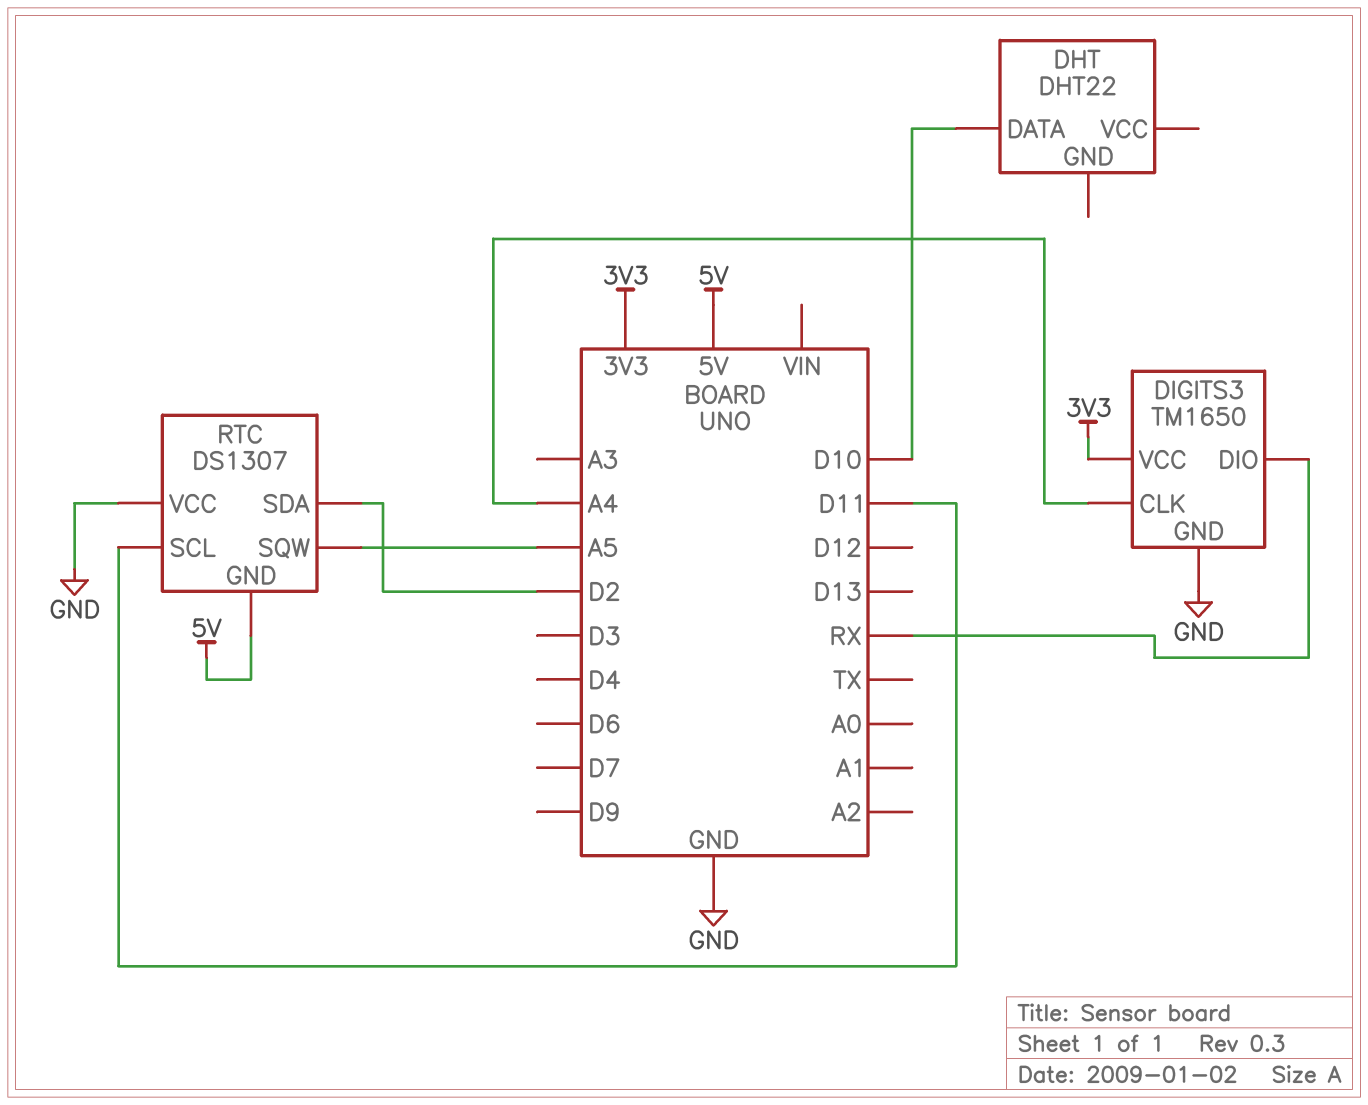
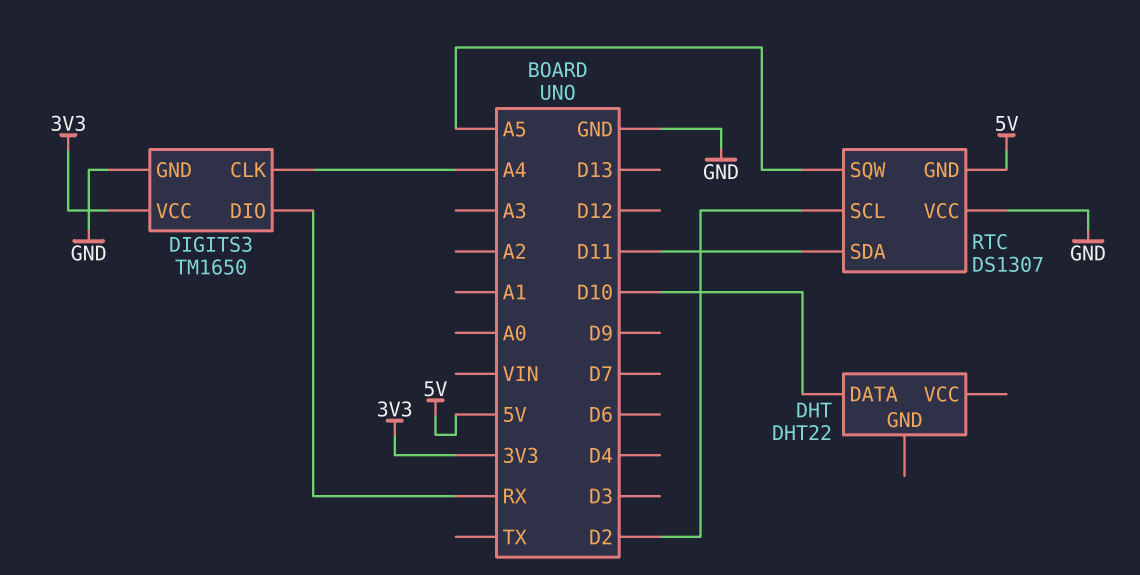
RTC pin SCL: D11 -> D2
RTC pin SDA: D2 -> D11

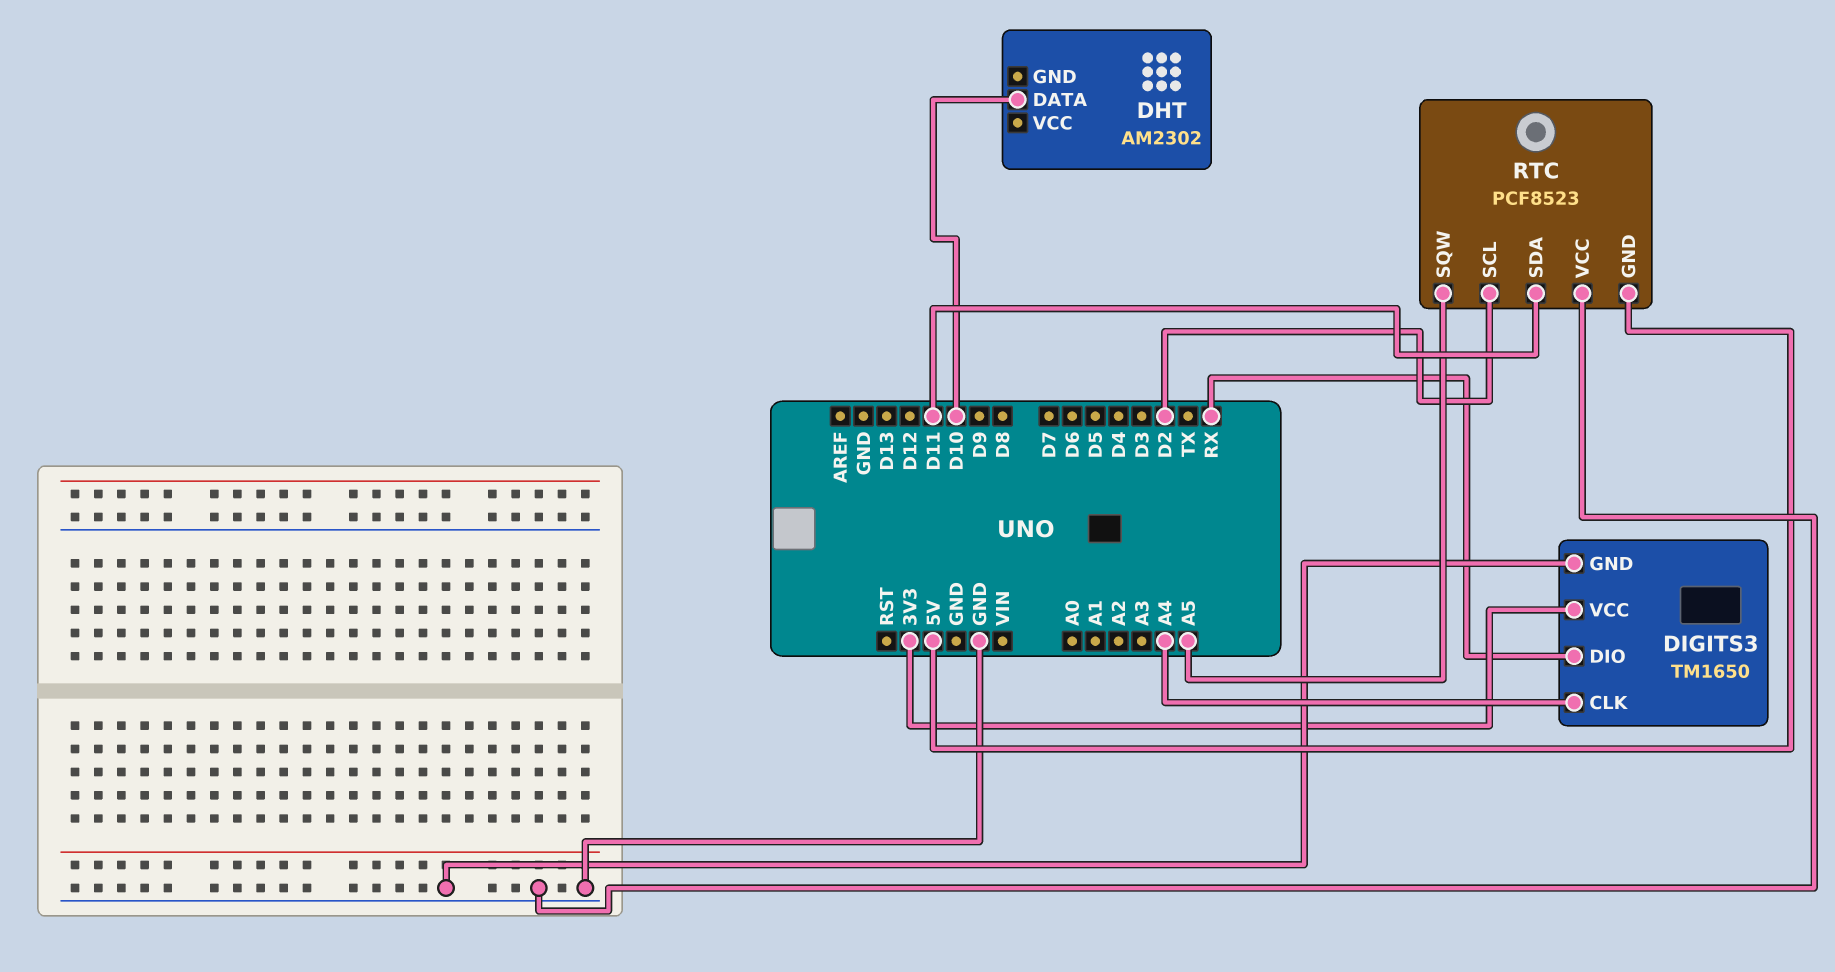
DHT: DHT22 -> AM2302
RTC: DS1307 -> PCF8523

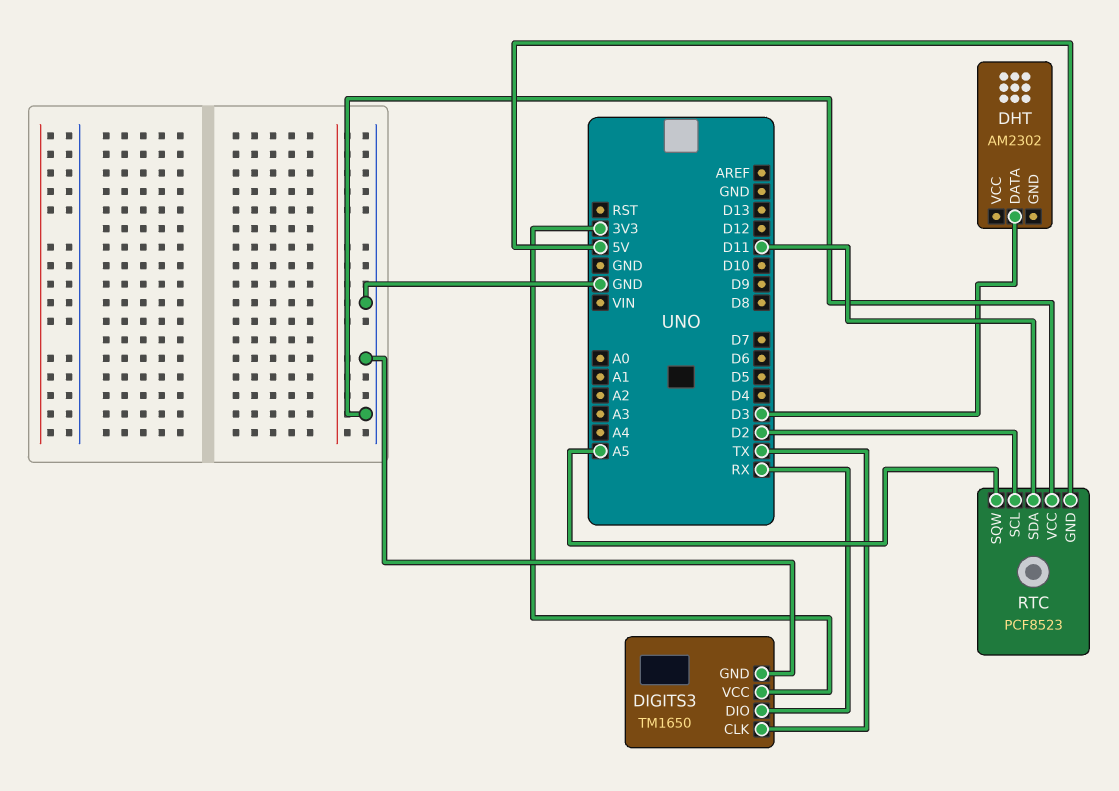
DHT pin DATA: D10 -> D3
DIGITS3 pin CLK: A4 -> TX

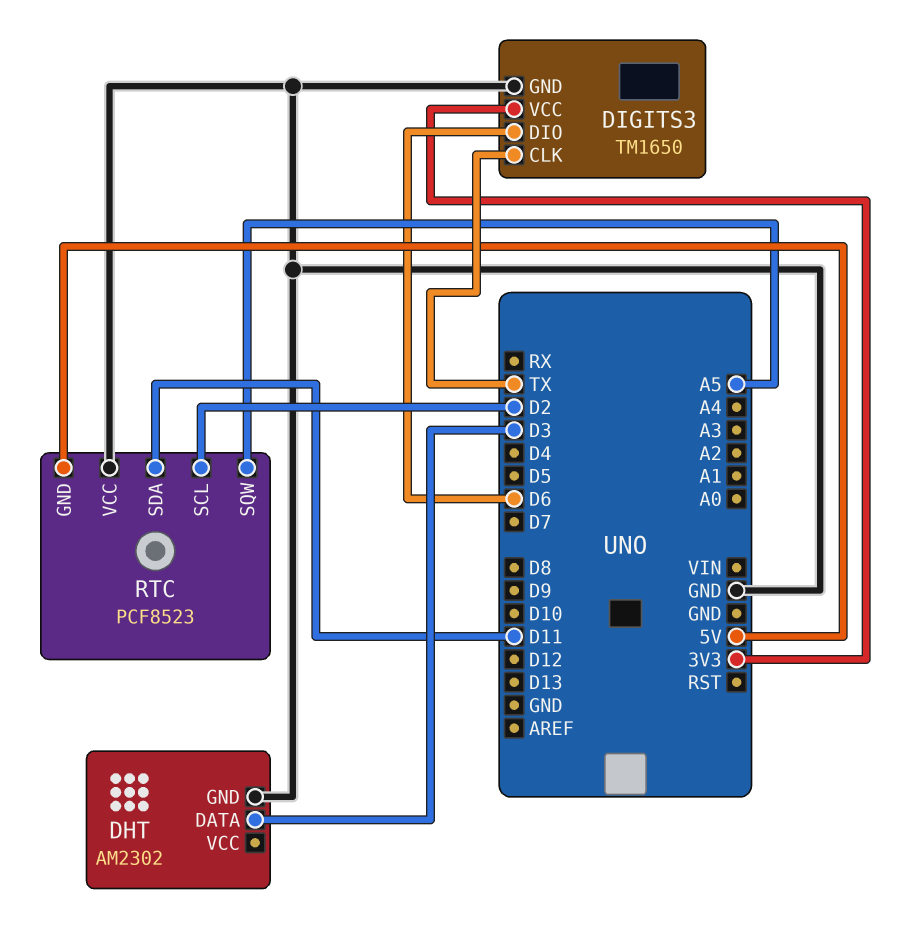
DHT pin GND: none -> GND
DIGITS3 pin DIO: RX -> D6

